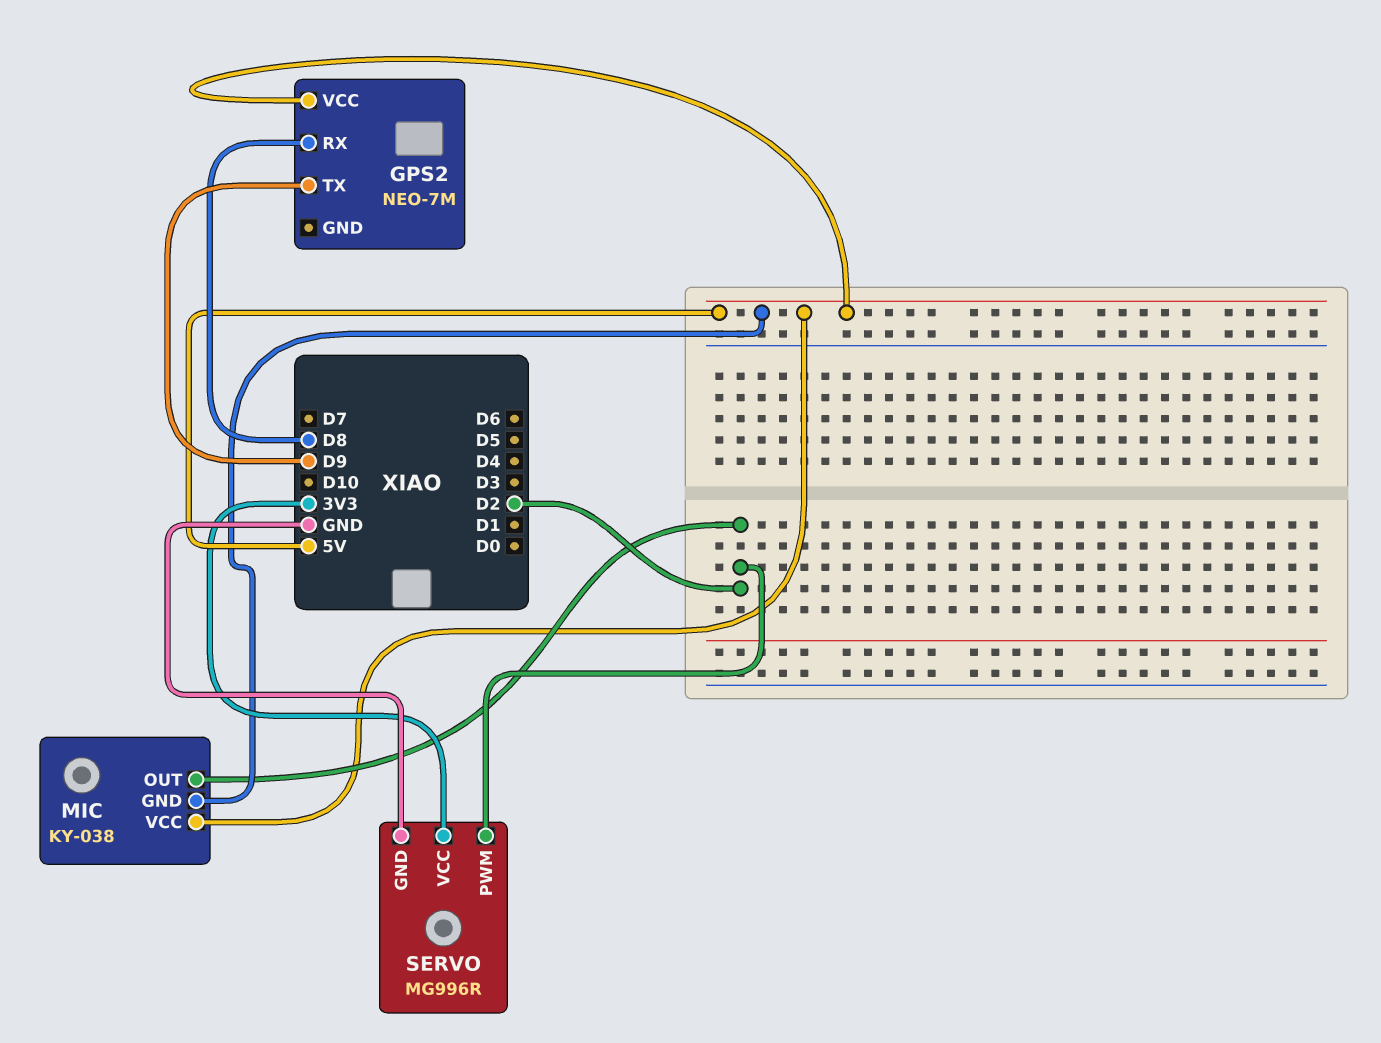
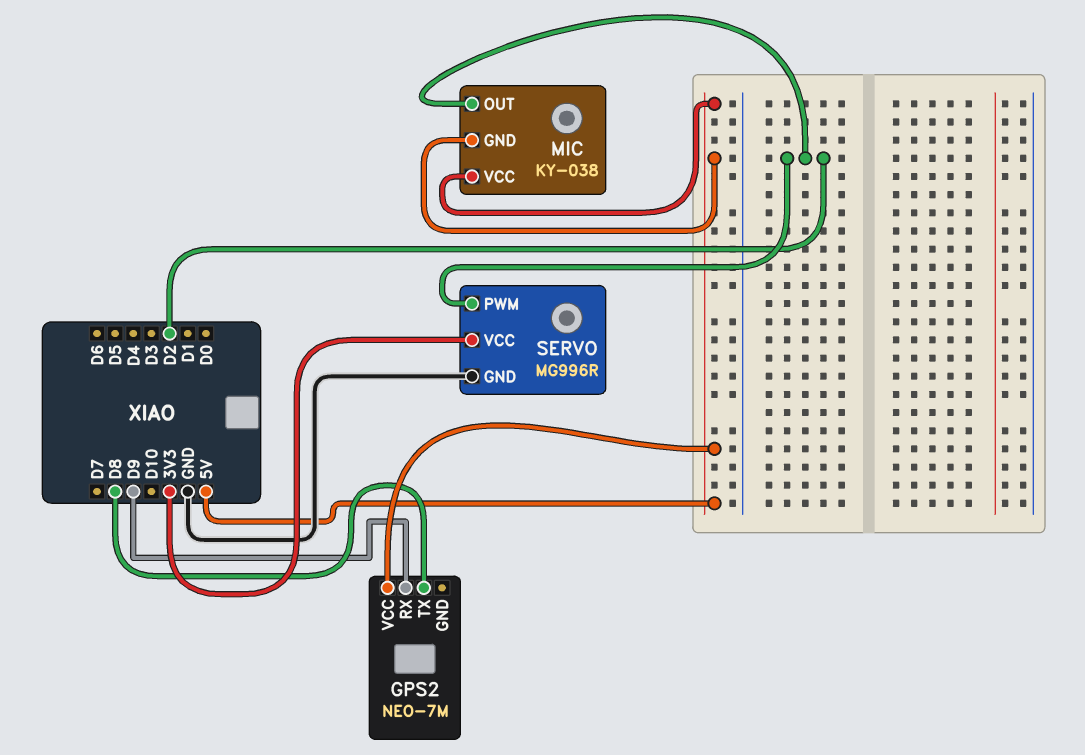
GPS2 pin RX: D8 -> D9
GPS2 pin TX: D9 -> D8

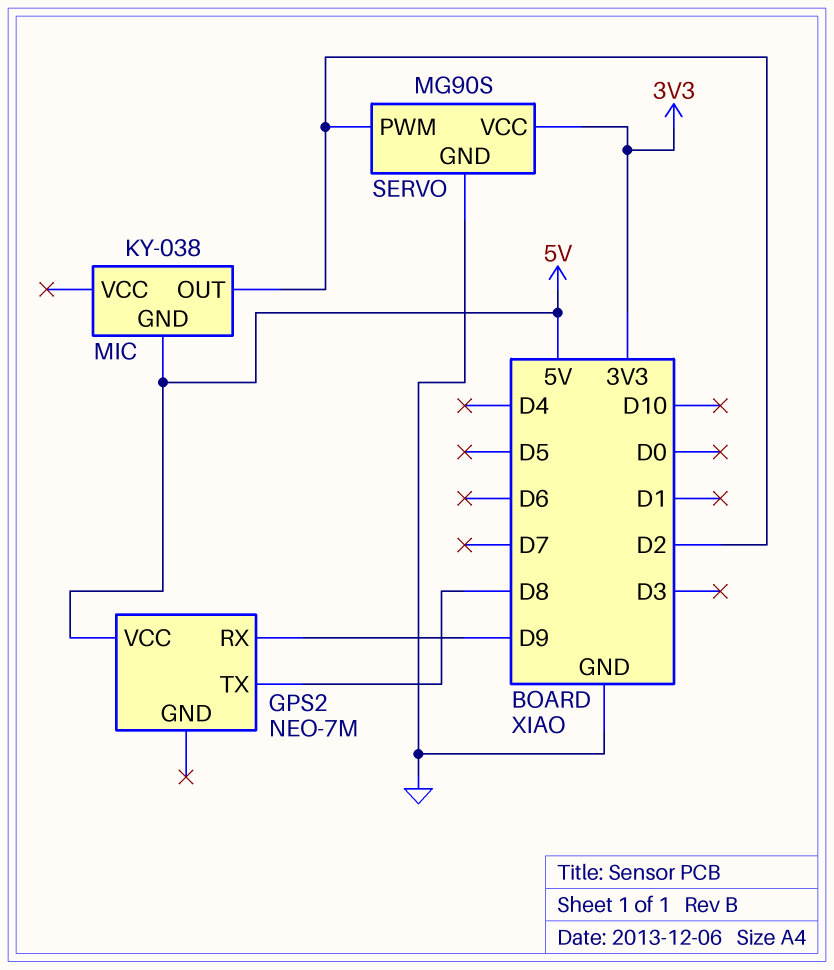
MIC pin VCC: 5V -> none
SERVO: MG996R -> MG90S

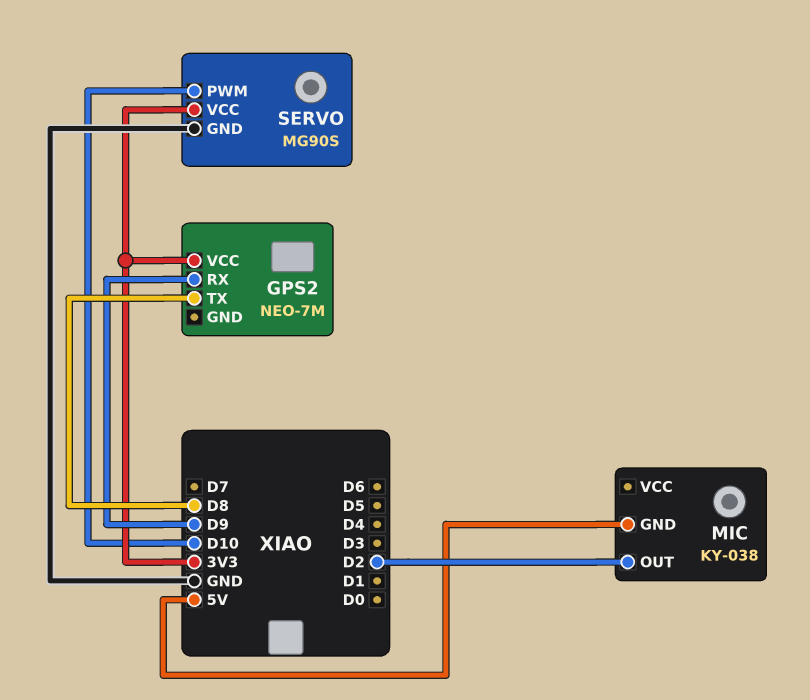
GPS2 pin VCC: 5V -> 3V3
SERVO pin PWM: D2 -> D10

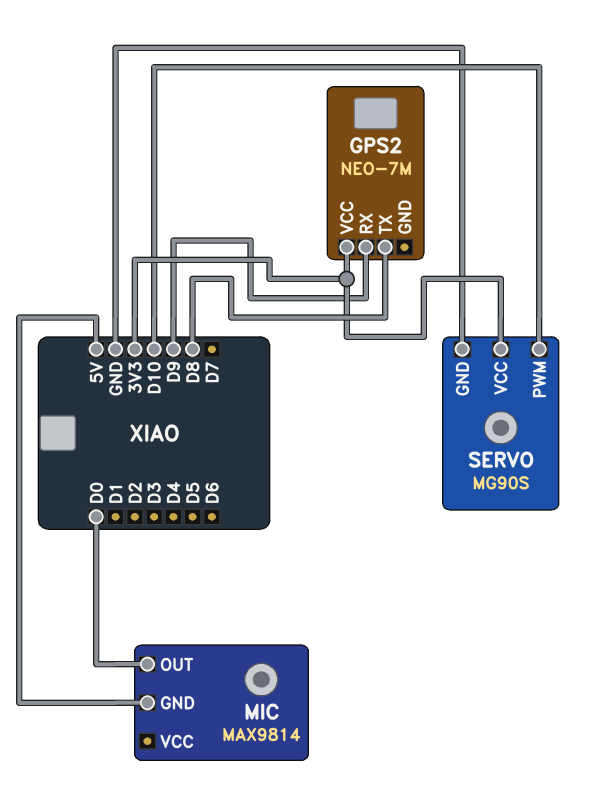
MIC: KY-038 -> MAX9814
MIC pin OUT: D2 -> D0

